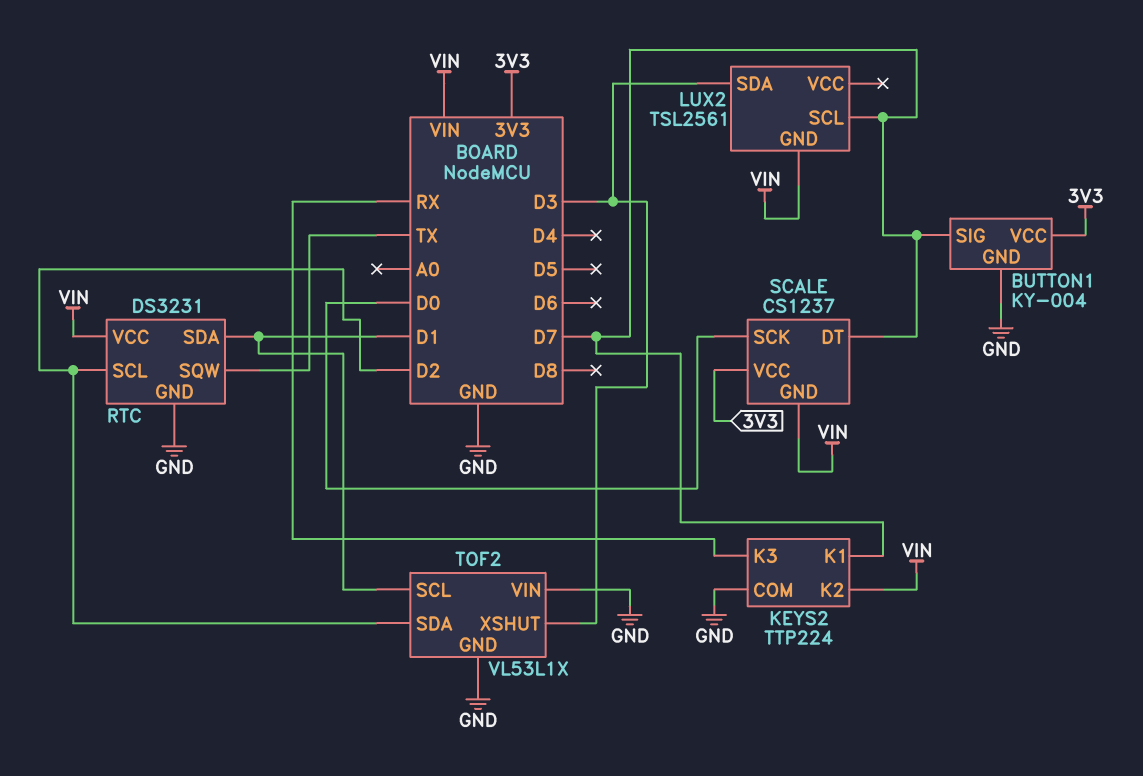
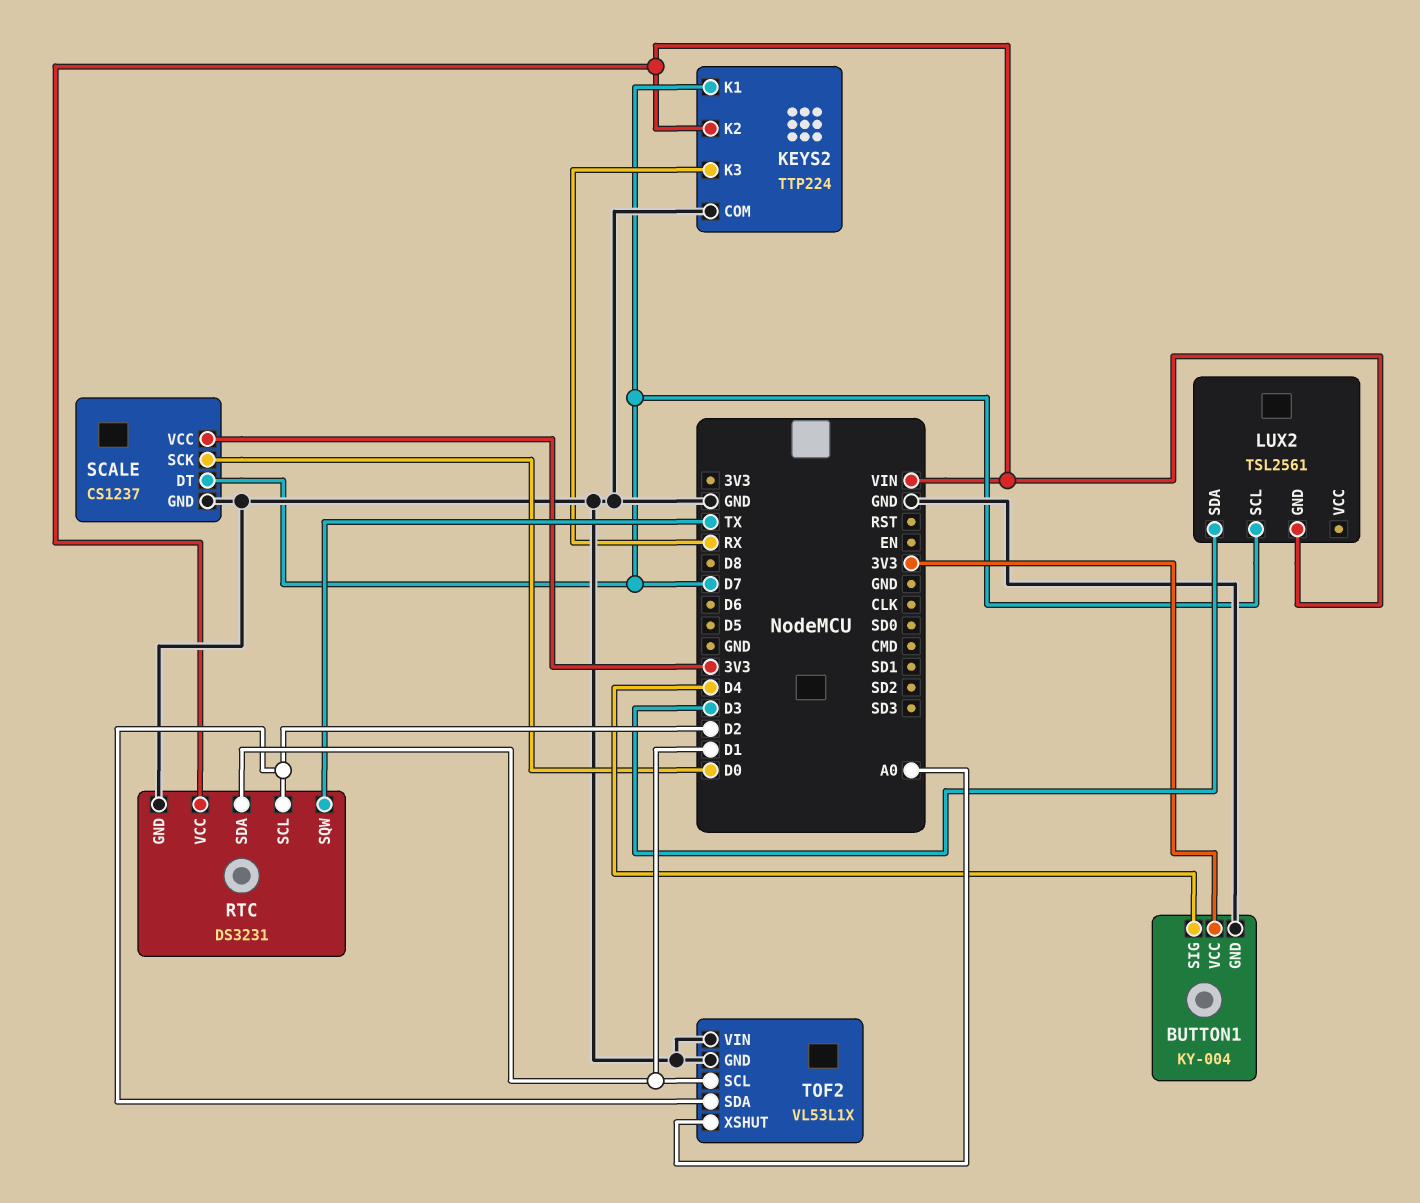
BUTTON1 pin SIG: D7 -> D4
SCALE pin GND: VIN -> GND
TOF2 pin XSHUT: D3 -> A0

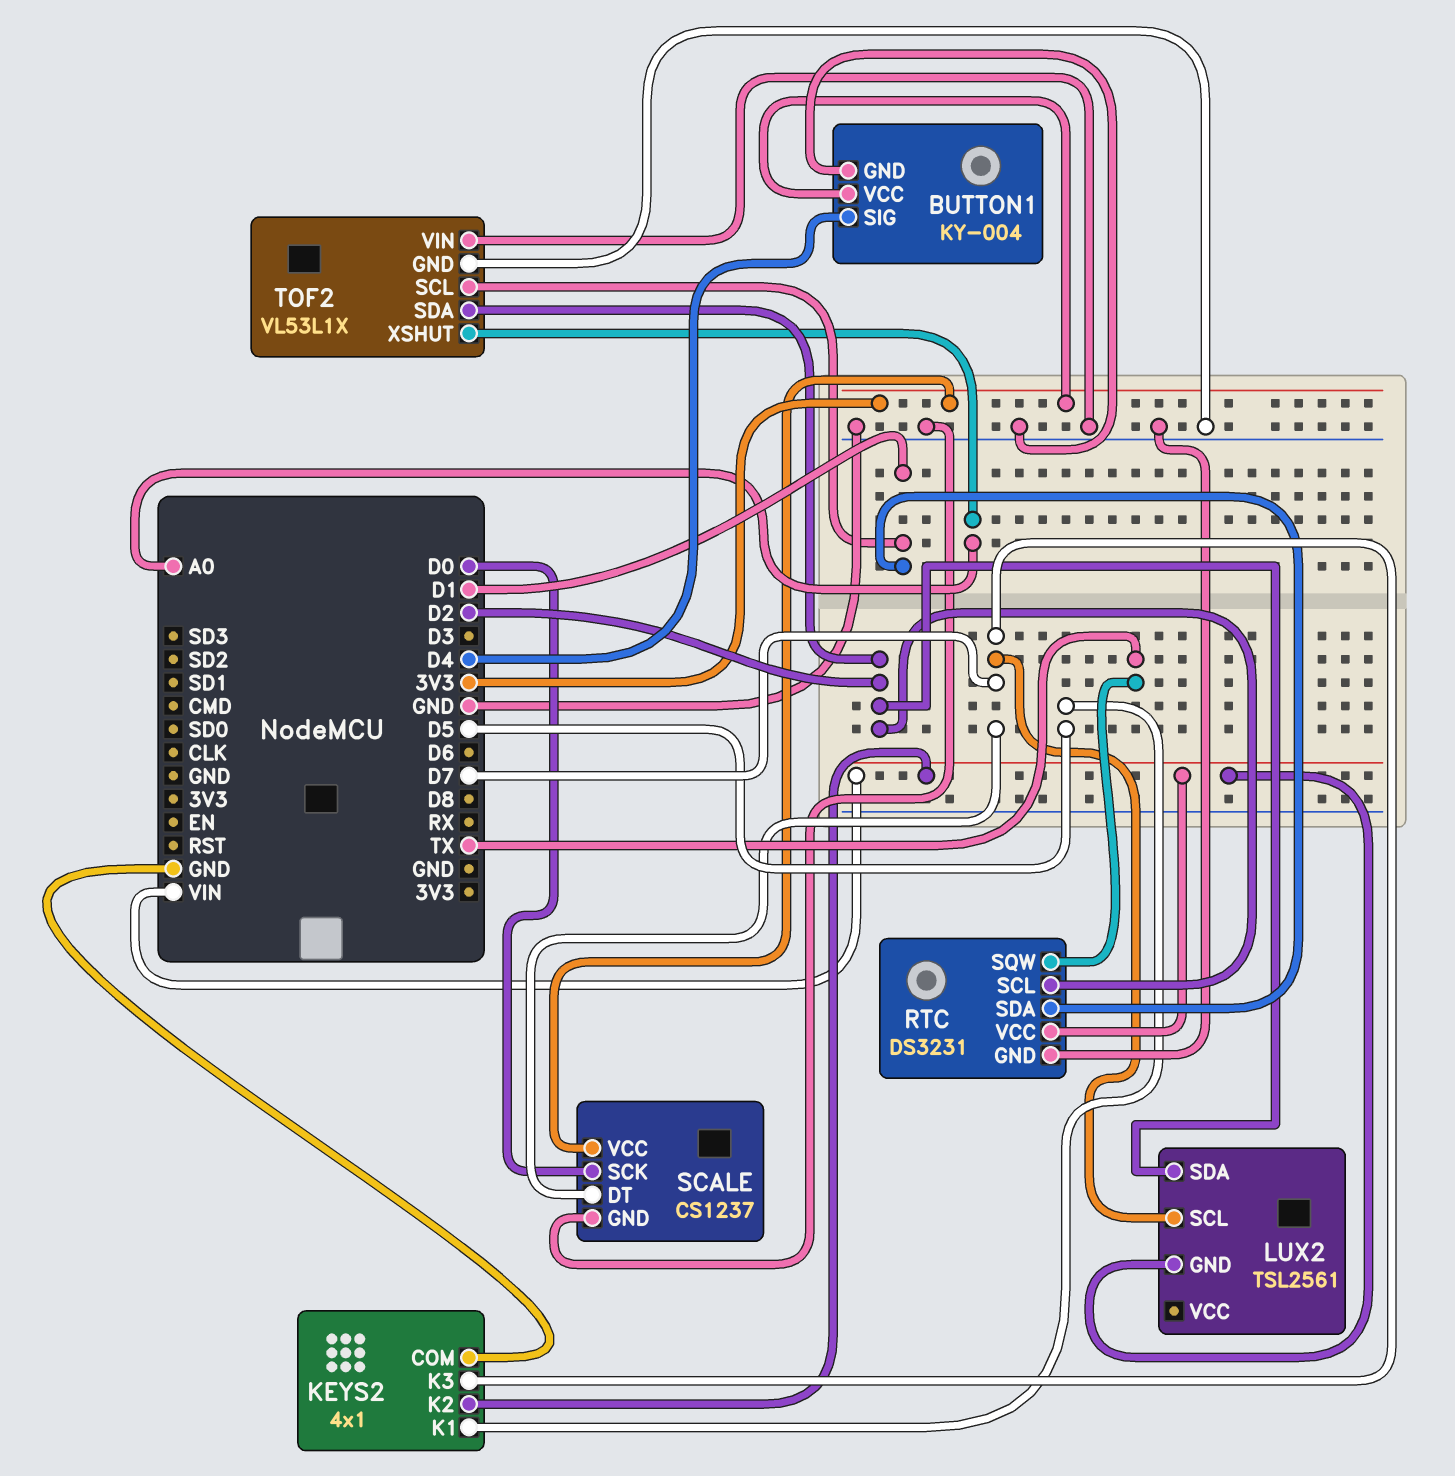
KEYS2: TTP224 -> 4x1
KEYS2 pin K1: D7 -> D5
KEYS2 pin K3: RX -> D7
LUX2 pin SDA: D3 -> D2

